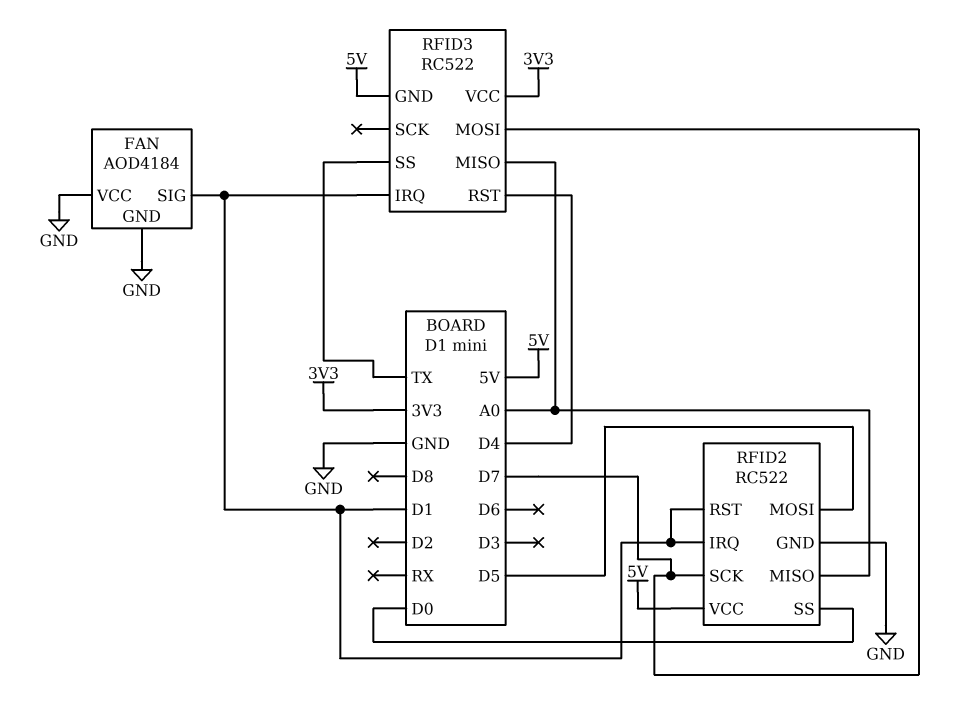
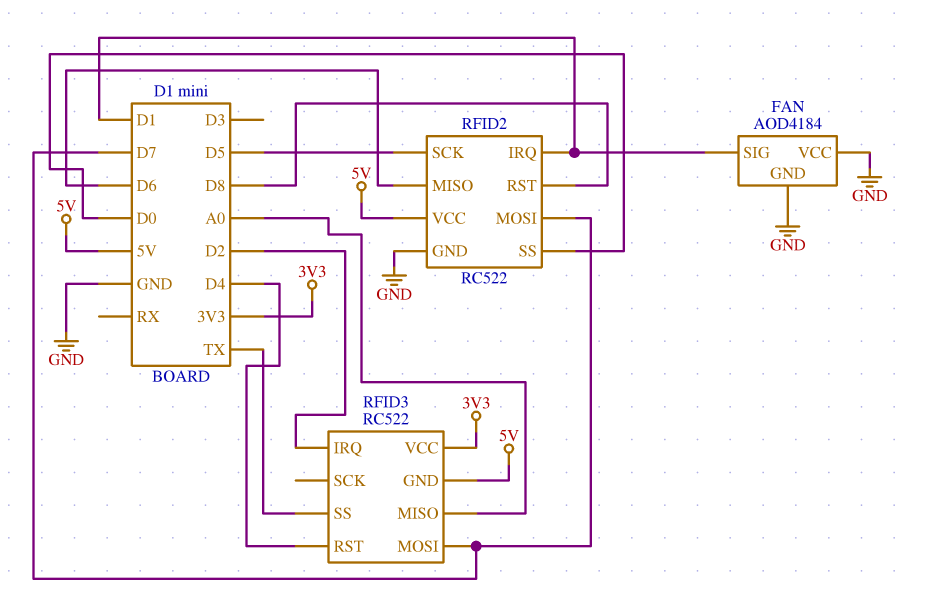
RFID2 pin MISO: A0 -> D6
RFID2 pin MOSI: D5 -> D7
RFID2 pin RST: D1 -> D8
RFID2 pin SCK: D7 -> D5
RFID3 pin IRQ: D1 -> D2

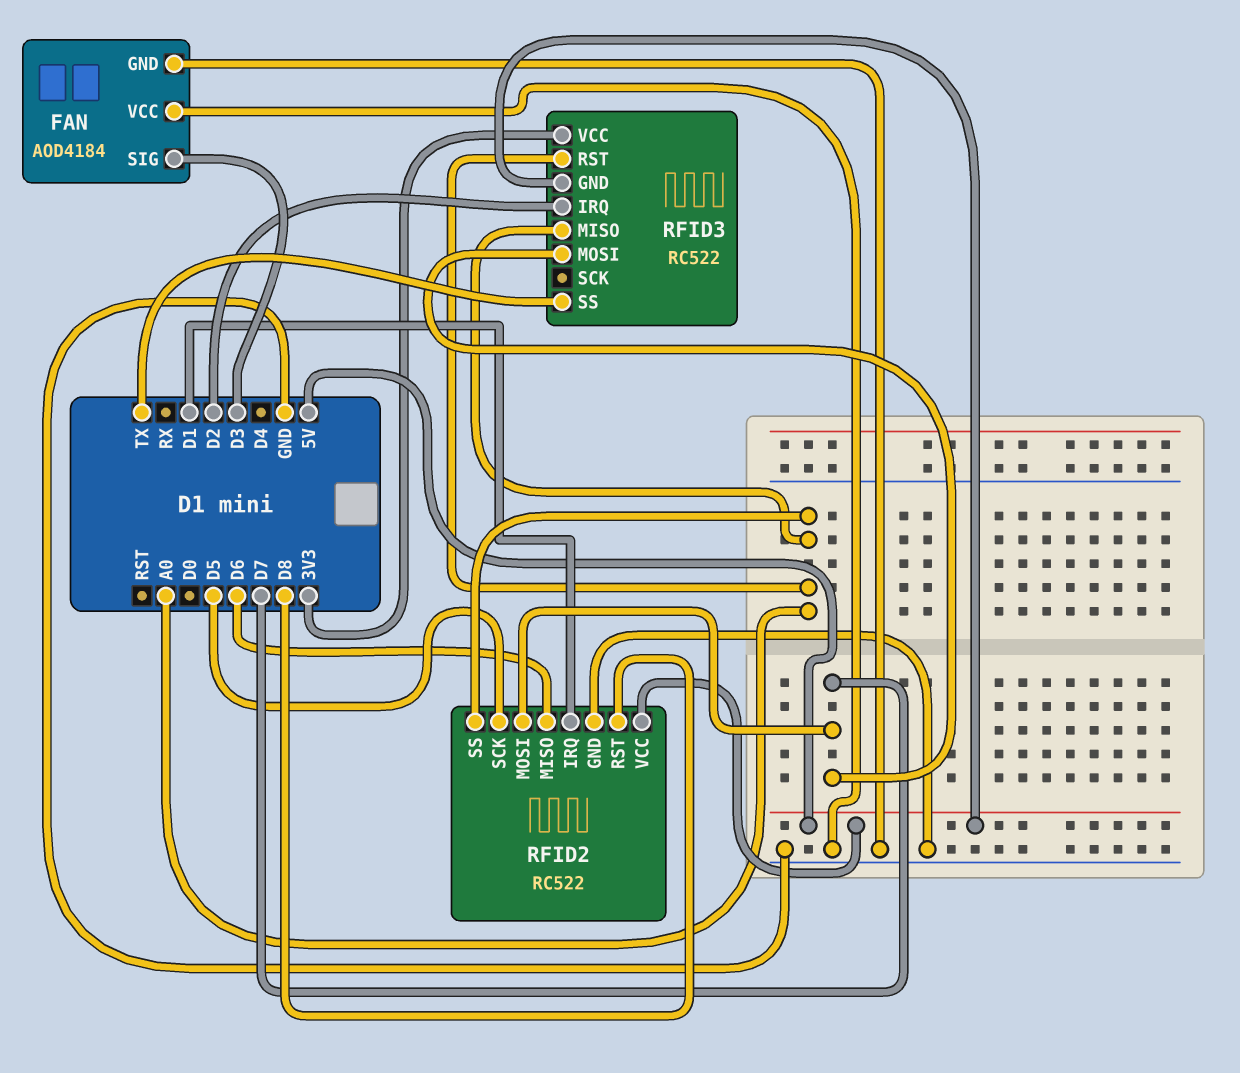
FAN pin SIG: D1 -> D3
RFID2 pin SS: D0 -> A0
RFID3 pin RST: D4 -> A0

